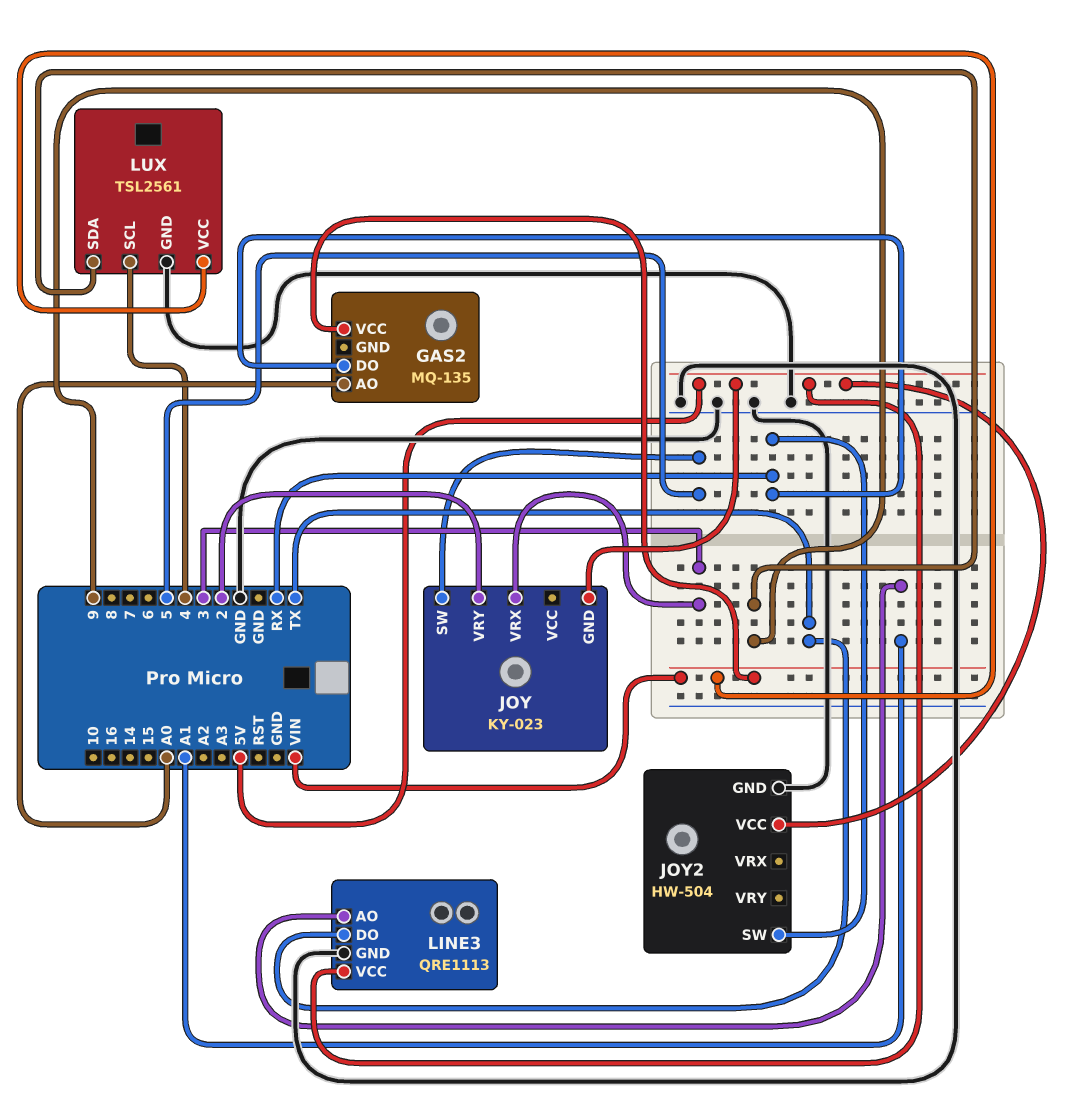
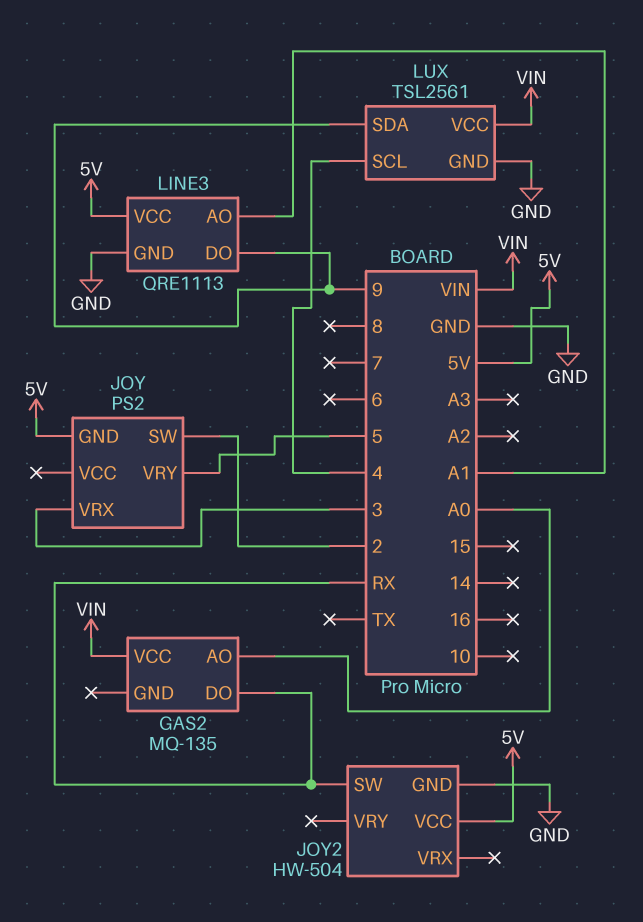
JOY: KY-023 -> PS2
JOY pin SW: 5 -> 2
JOY pin VRY: 2 -> 5
LINE3 pin DO: TX -> 9

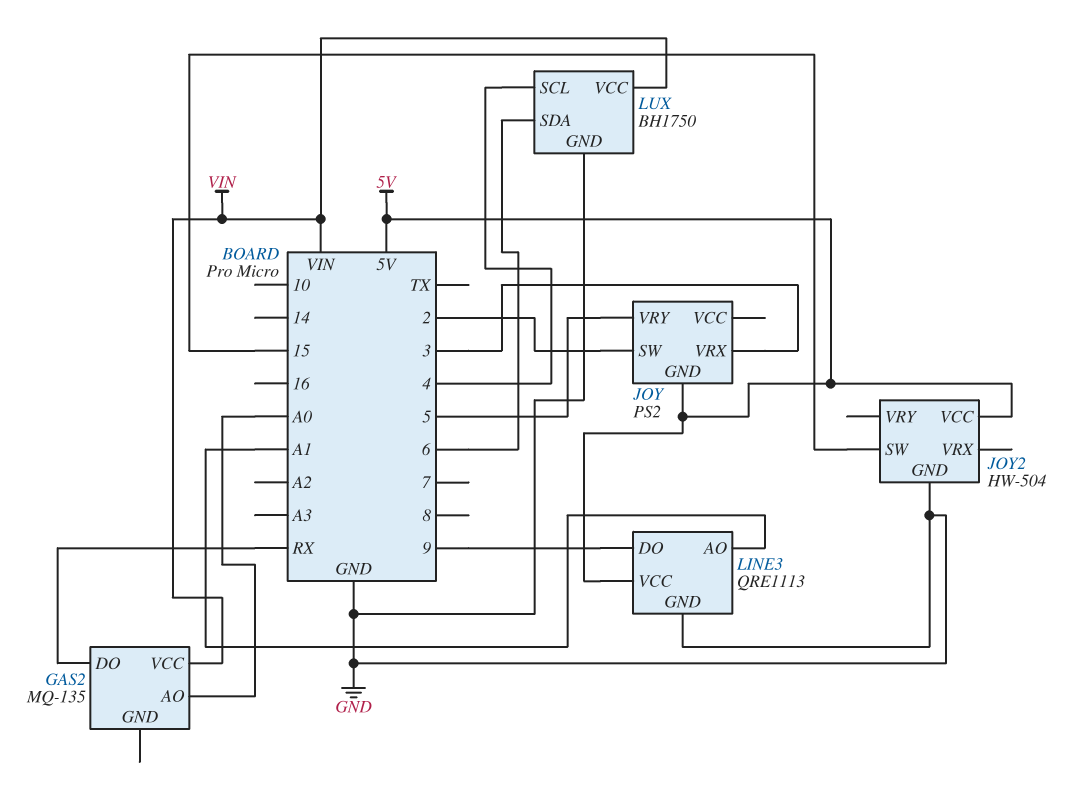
JOY2 pin SW: RX -> 15
LUX: TSL2561 -> BH1750
LUX pin SDA: 9 -> 6

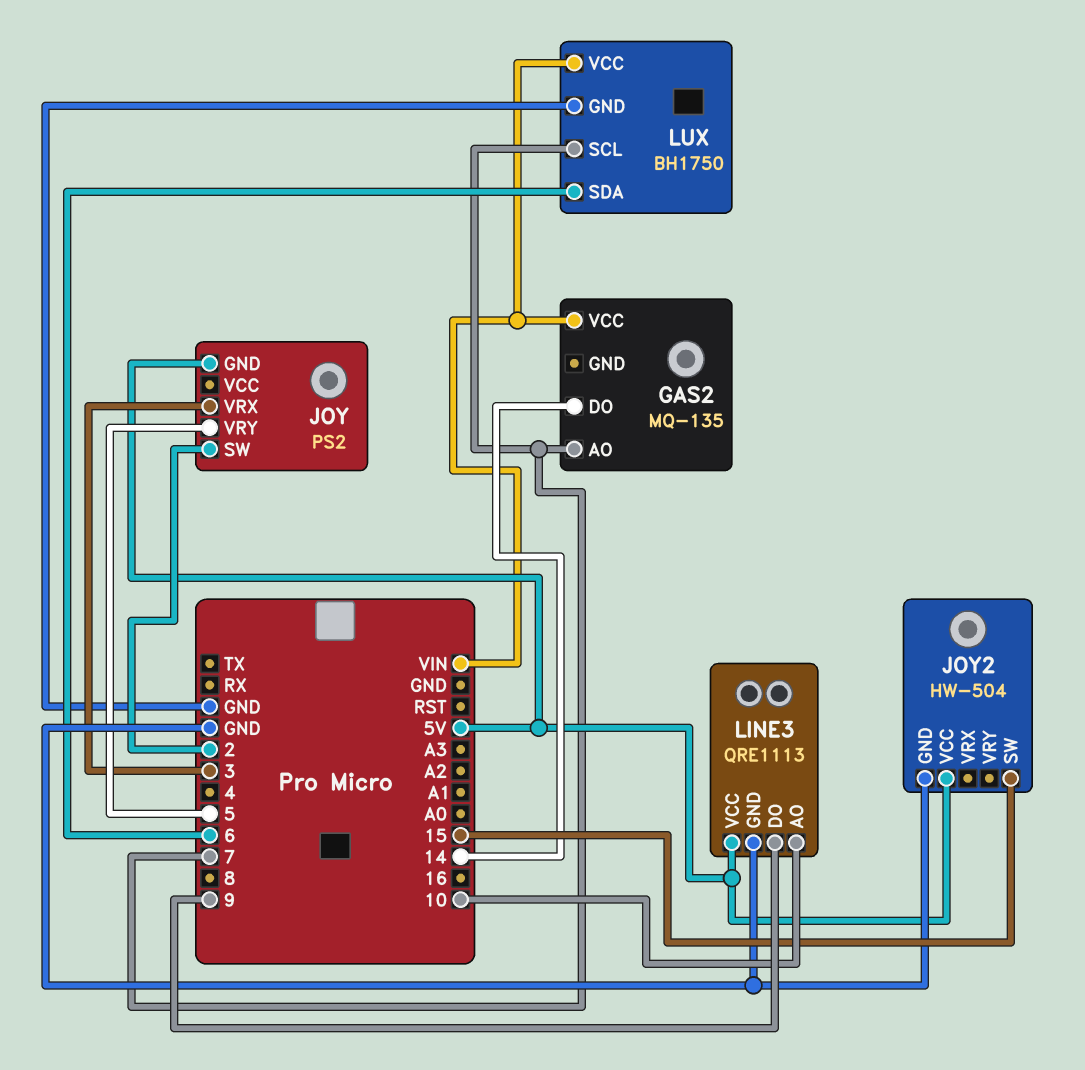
GAS2 pin AO: A0 -> 7
GAS2 pin DO: RX -> 14
LINE3 pin AO: A1 -> 10
LUX pin SCL: 4 -> 7

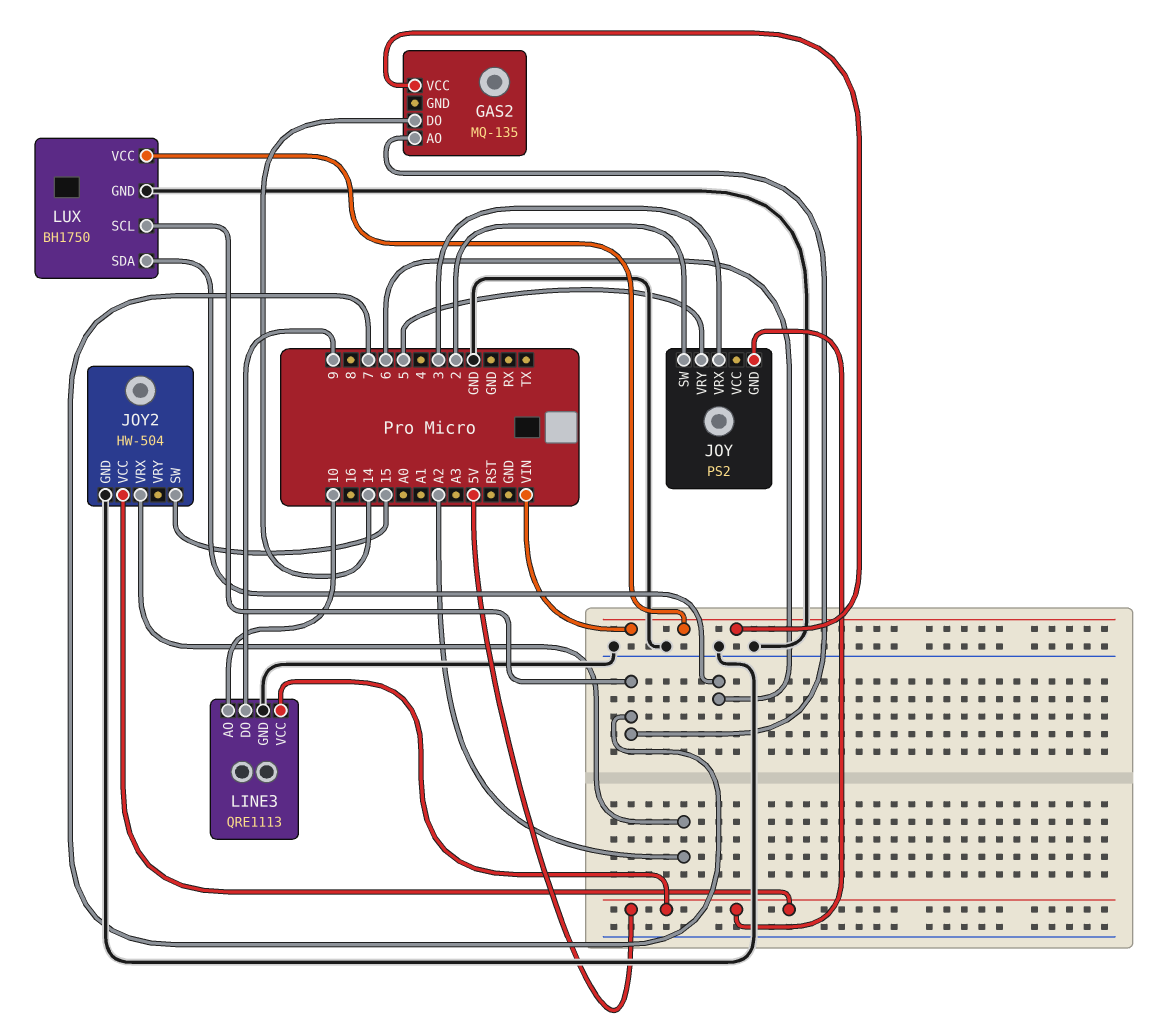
JOY2 pin VRX: none -> A2

